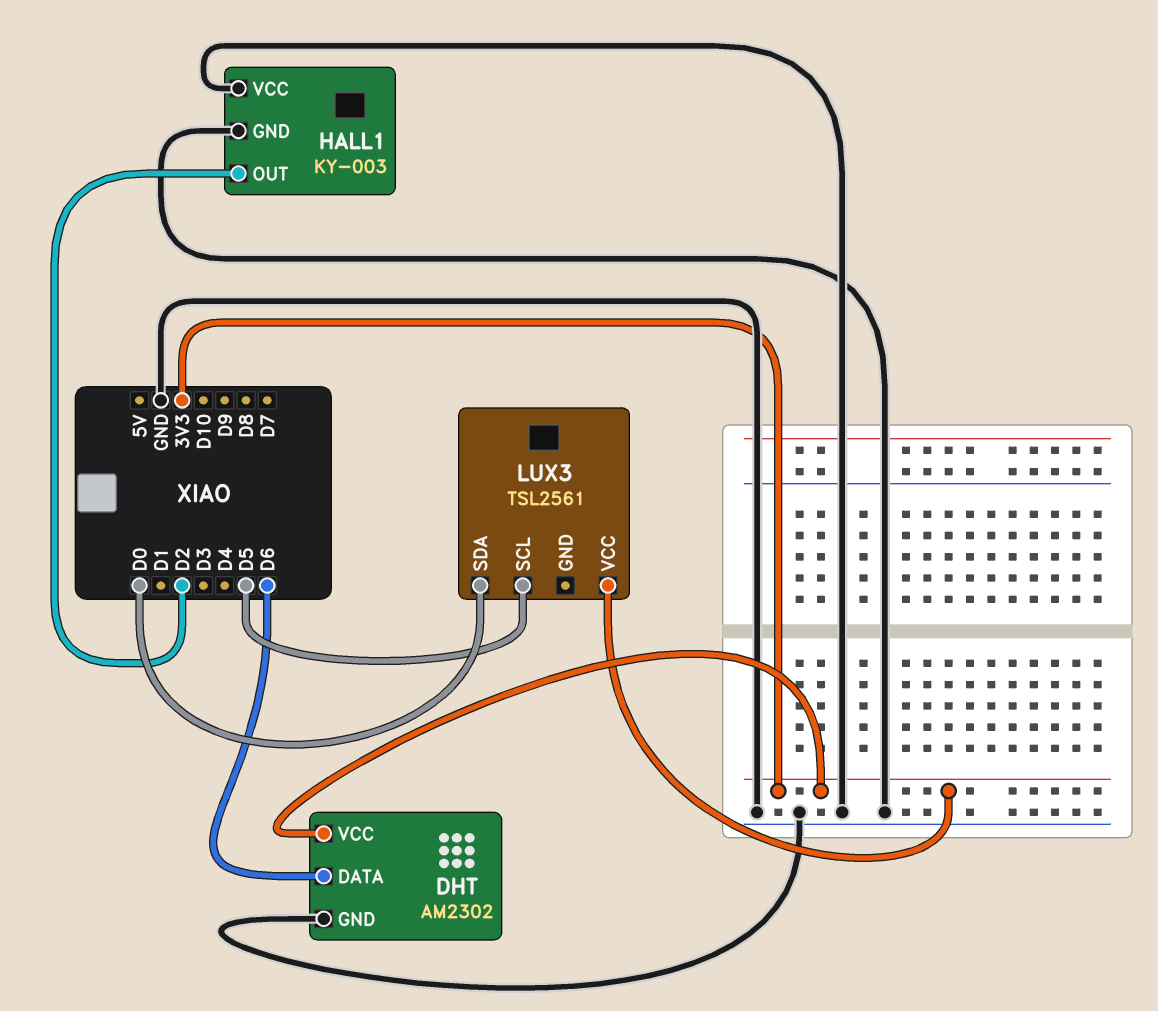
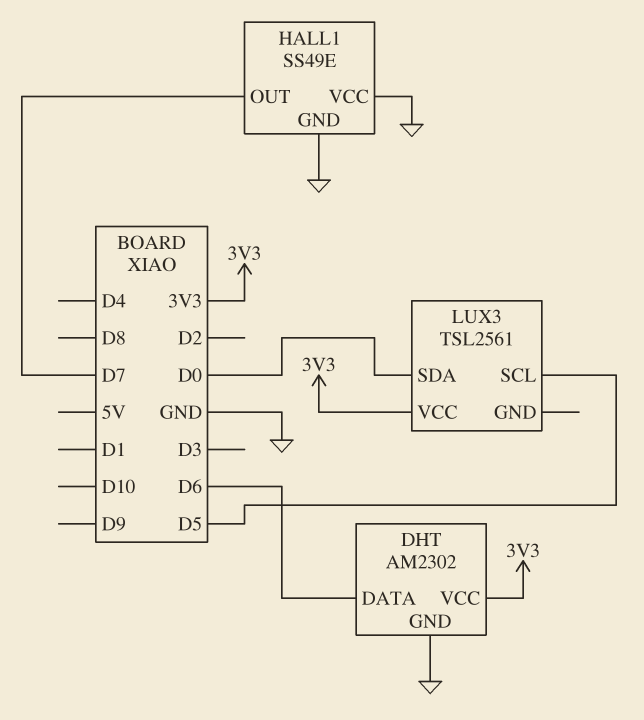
HALL1: KY-003 -> SS49E
HALL1 pin OUT: D2 -> D7

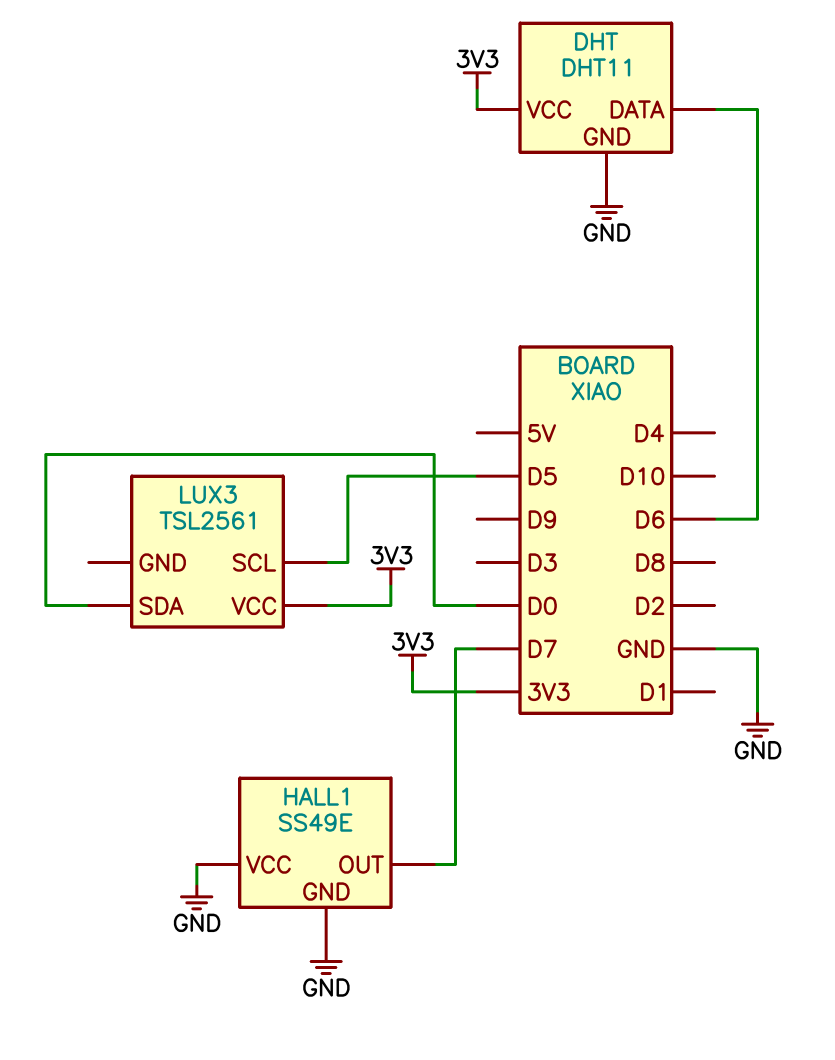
DHT: AM2302 -> DHT11

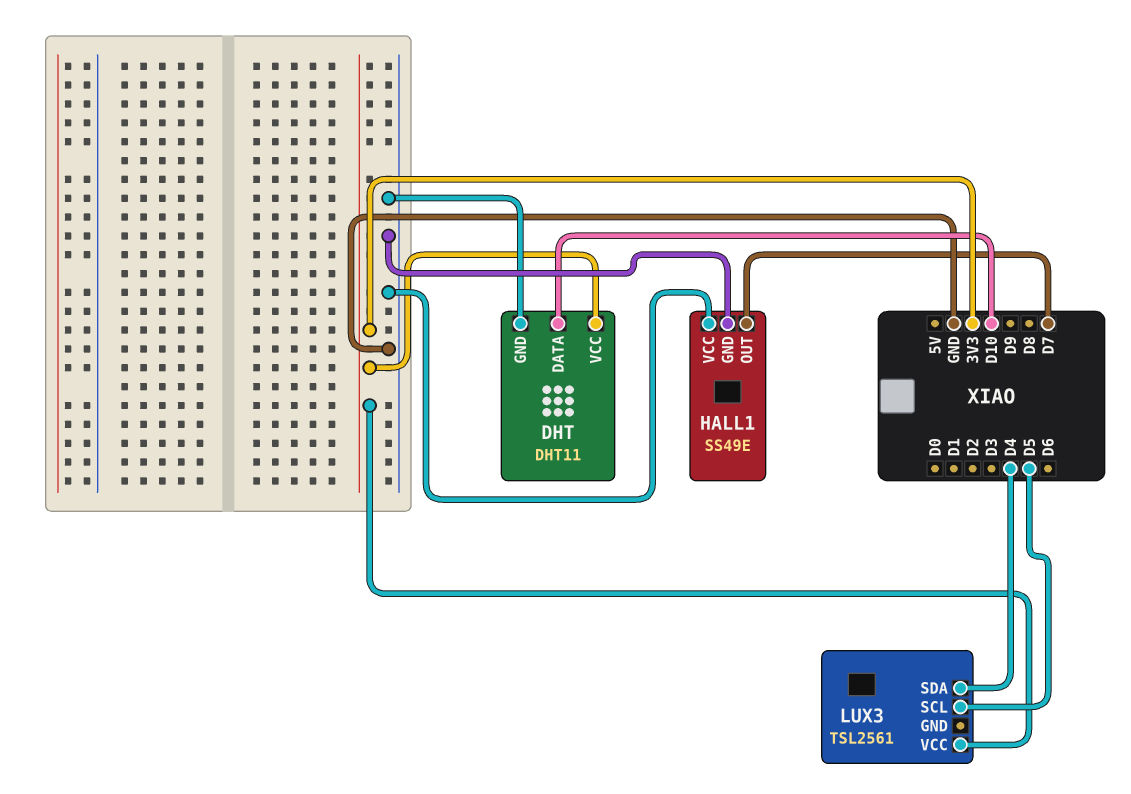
DHT pin DATA: D6 -> D10
LUX3 pin SDA: D0 -> D4

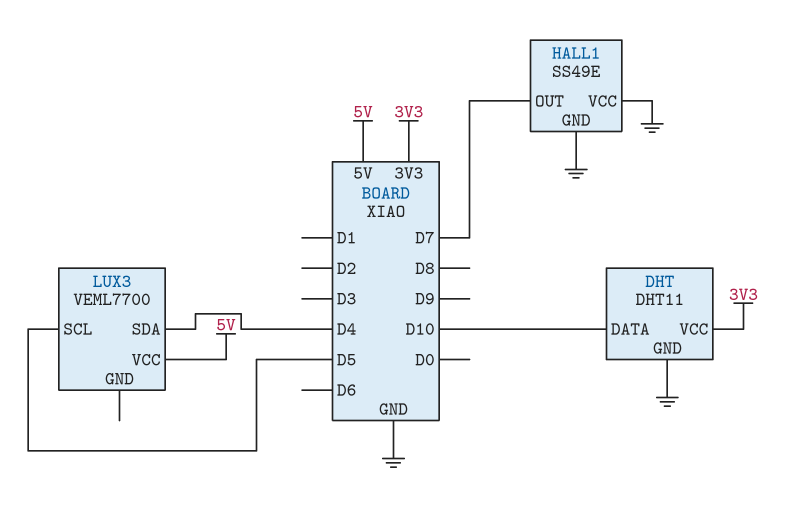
LUX3: TSL2561 -> VEML7700
LUX3 pin VCC: 3V3 -> 5V

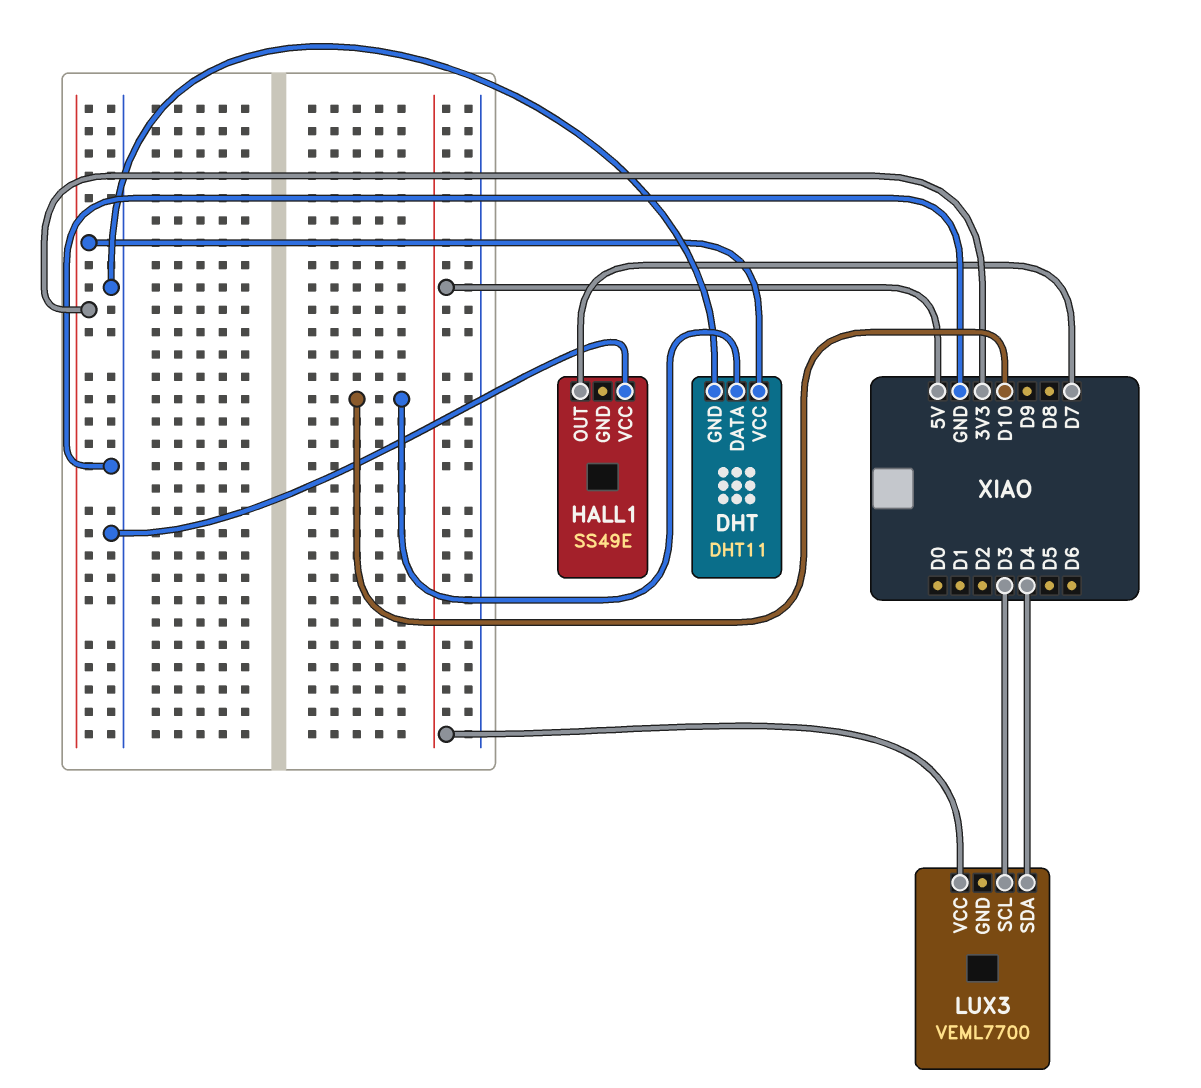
HALL1 pin GND: GND -> none
LUX3 pin SCL: D5 -> D3

